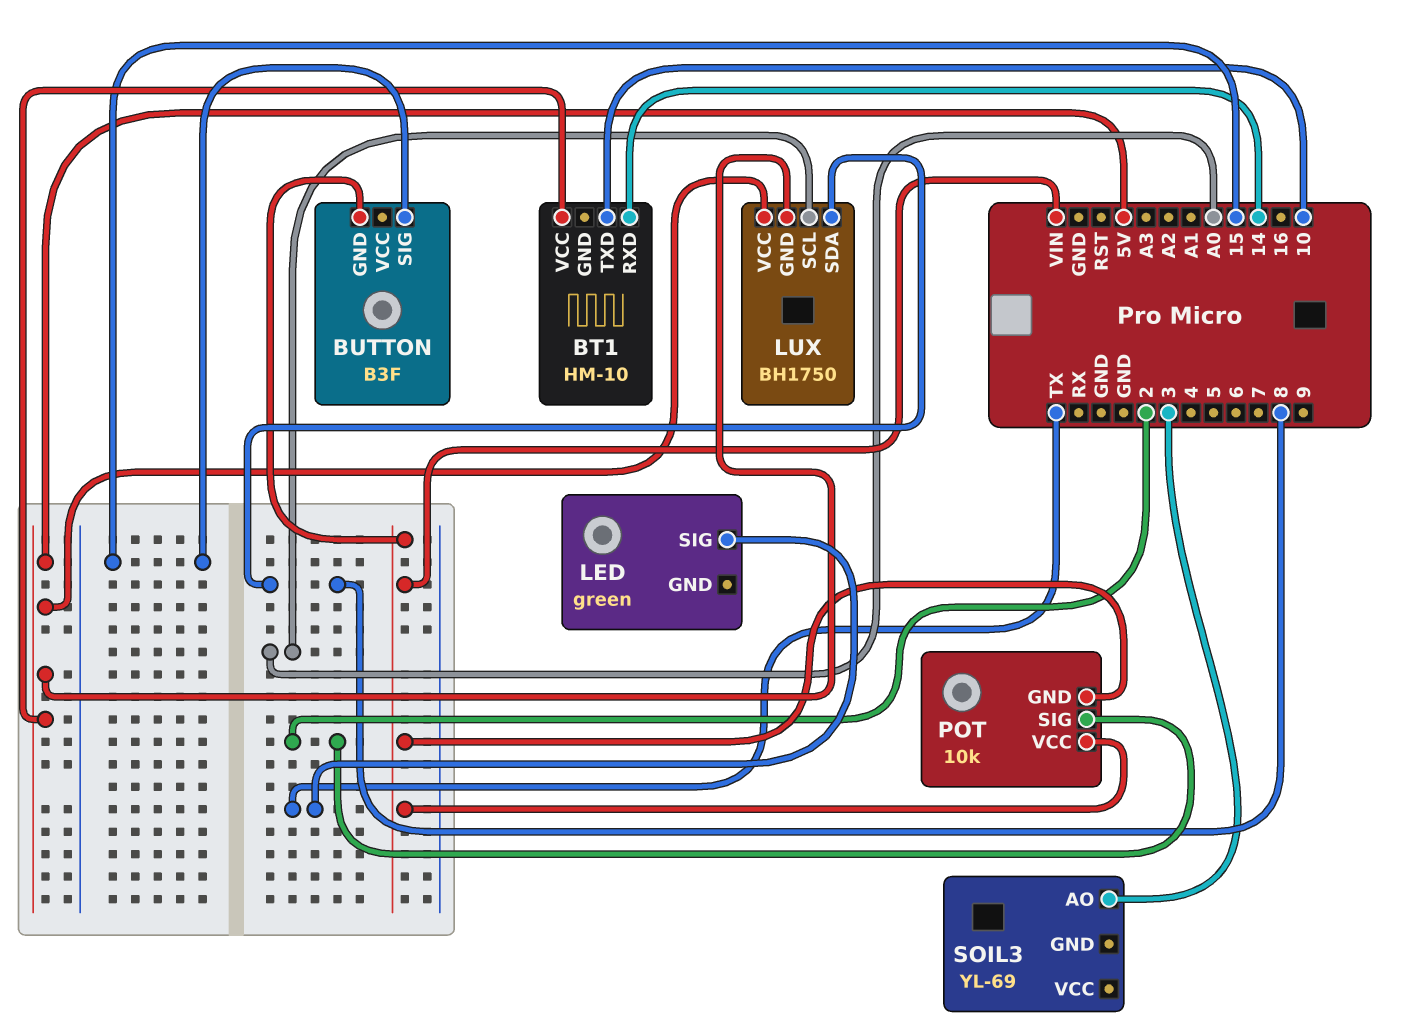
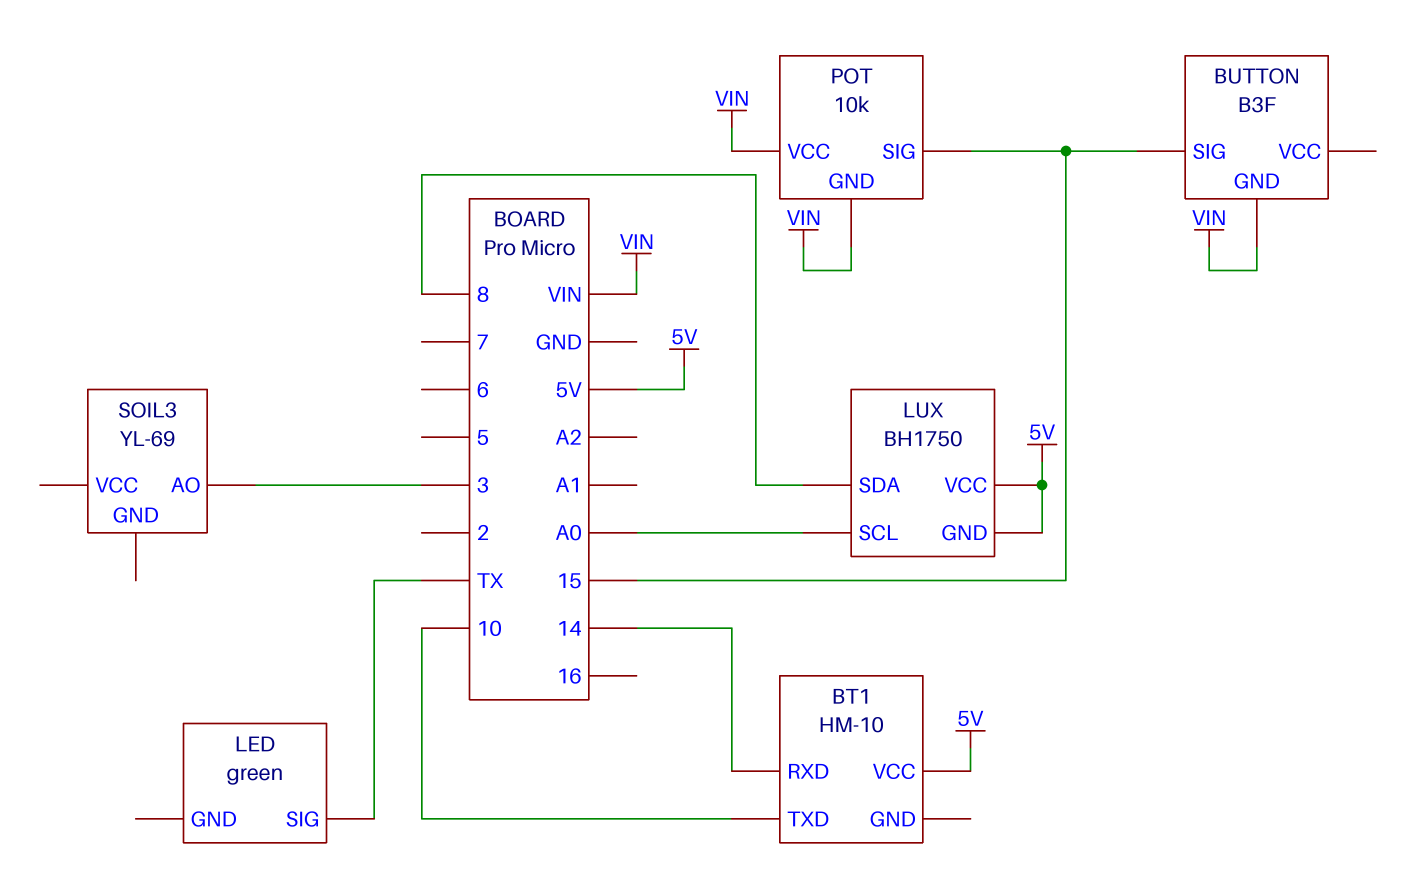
POT pin SIG: 2 -> 15

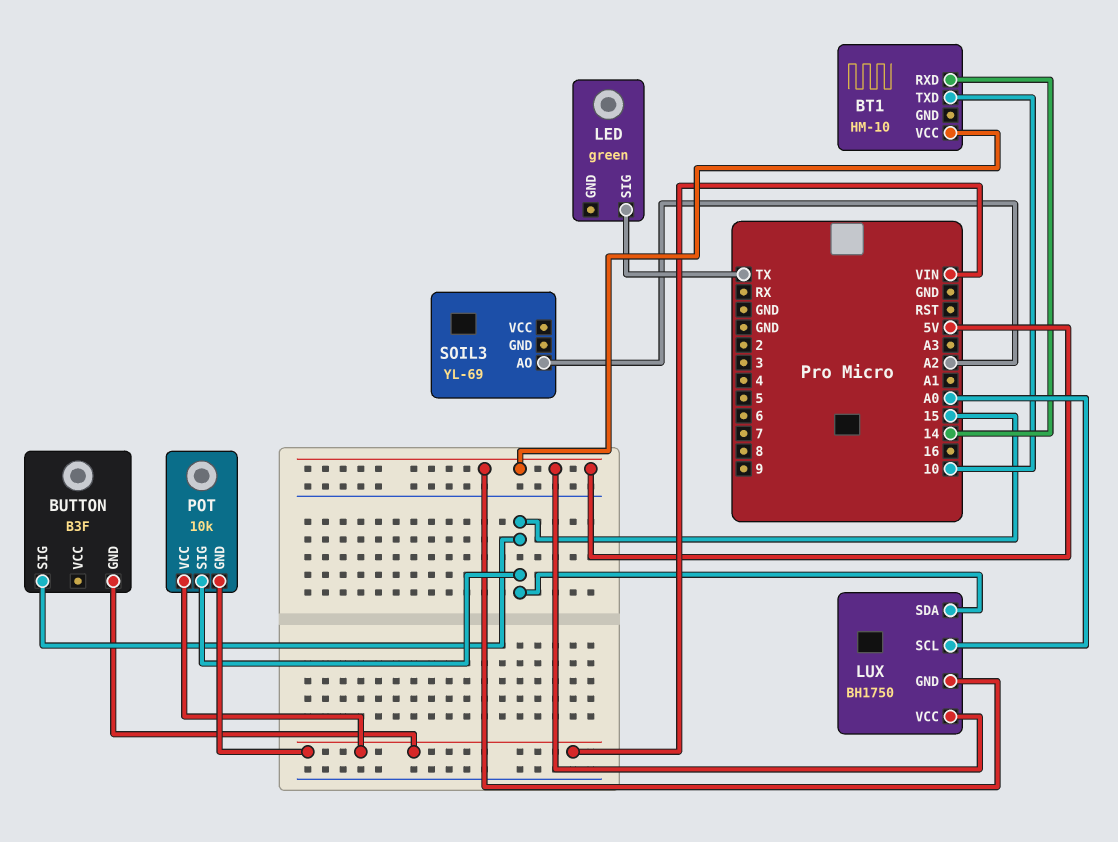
LUX pin SDA: 8 -> 15
SOIL3 pin AO: 3 -> A2

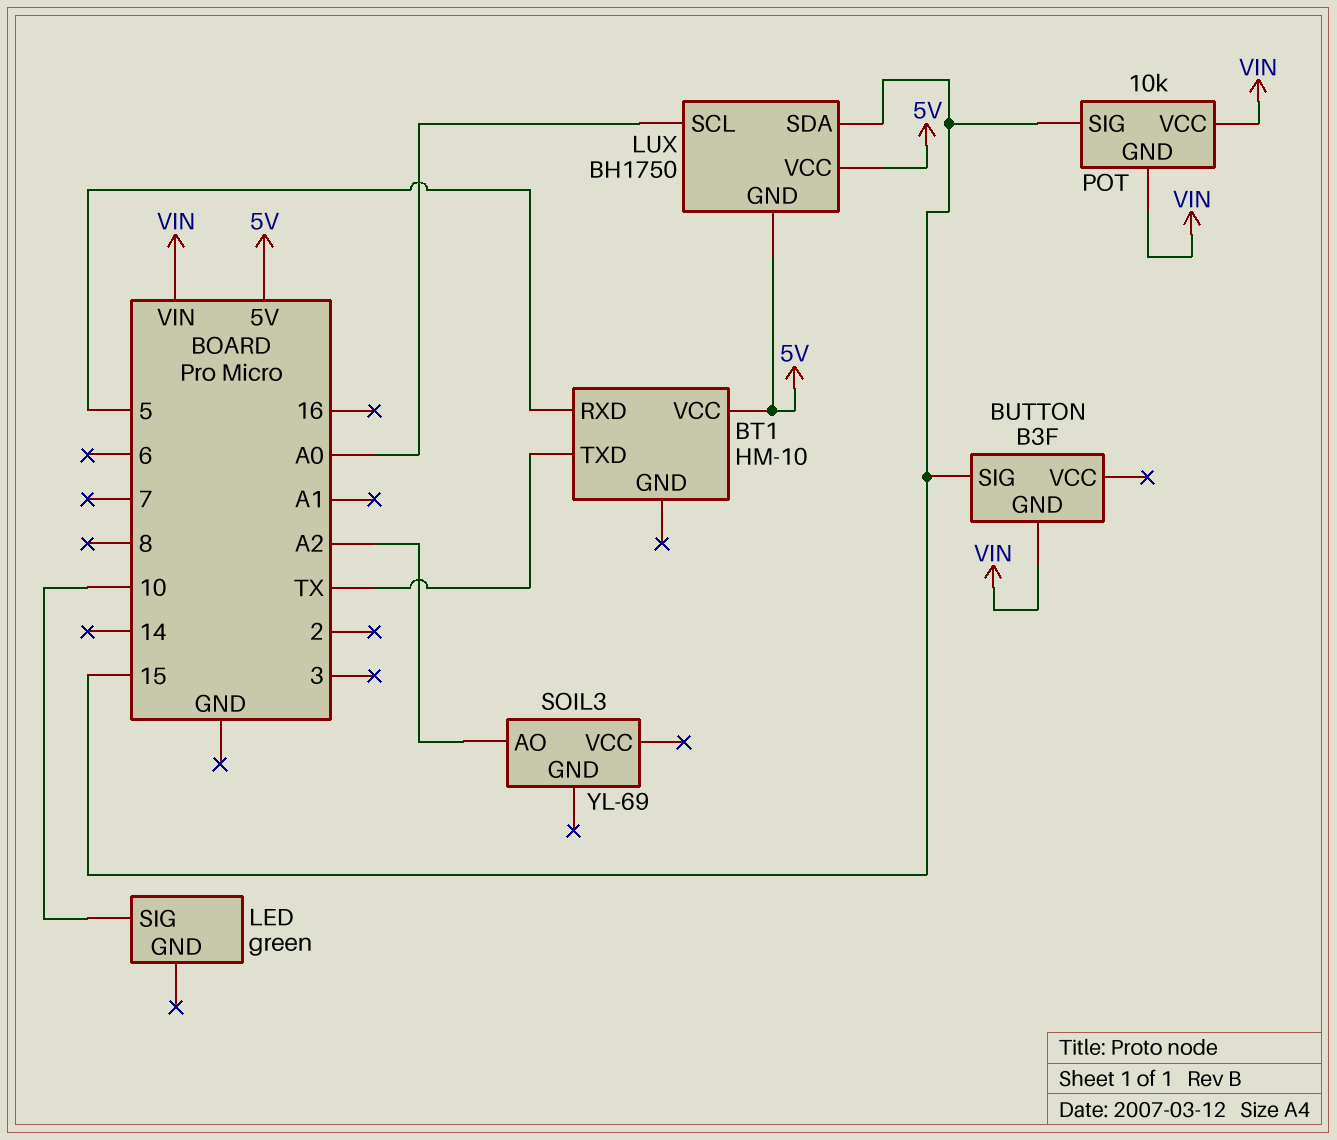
BT1 pin RXD: 14 -> 5
BT1 pin TXD: 10 -> TX
LED pin SIG: TX -> 10

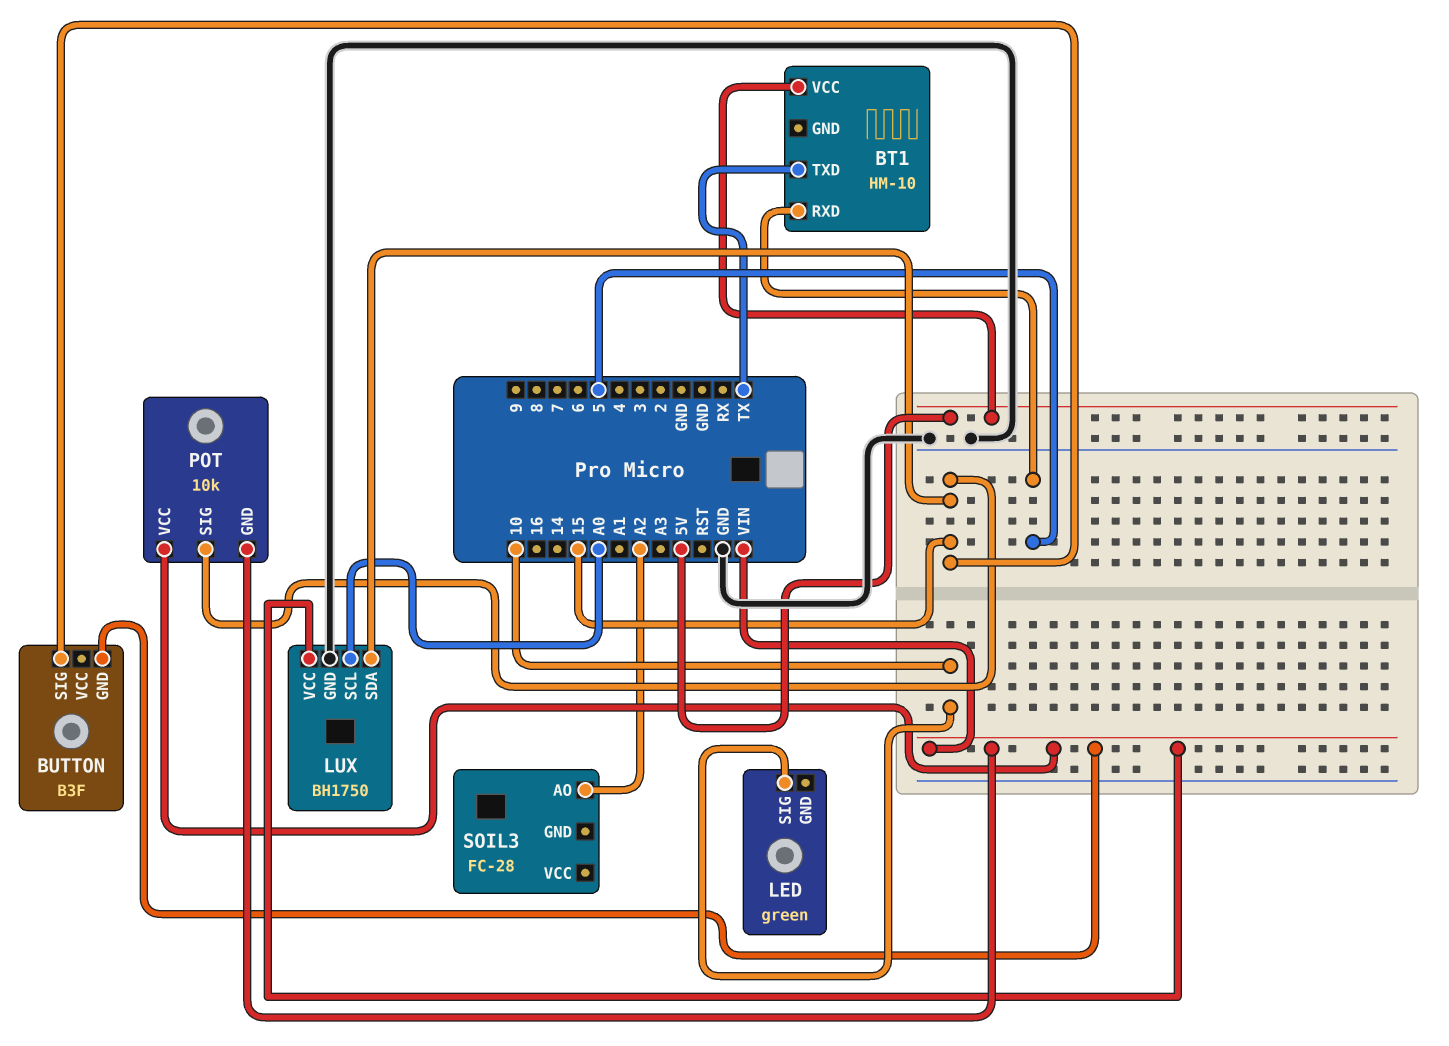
LUX pin GND: 5V -> GND
LUX pin VCC: 5V -> VIN
SOIL3: YL-69 -> FC-28

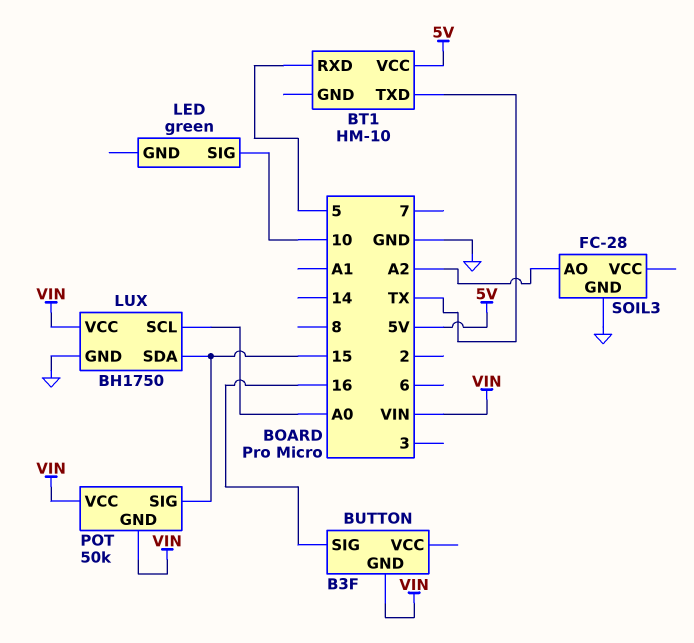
BUTTON pin SIG: 15 -> 16
POT: 10k -> 50k
SOIL3 pin GND: none -> GND

